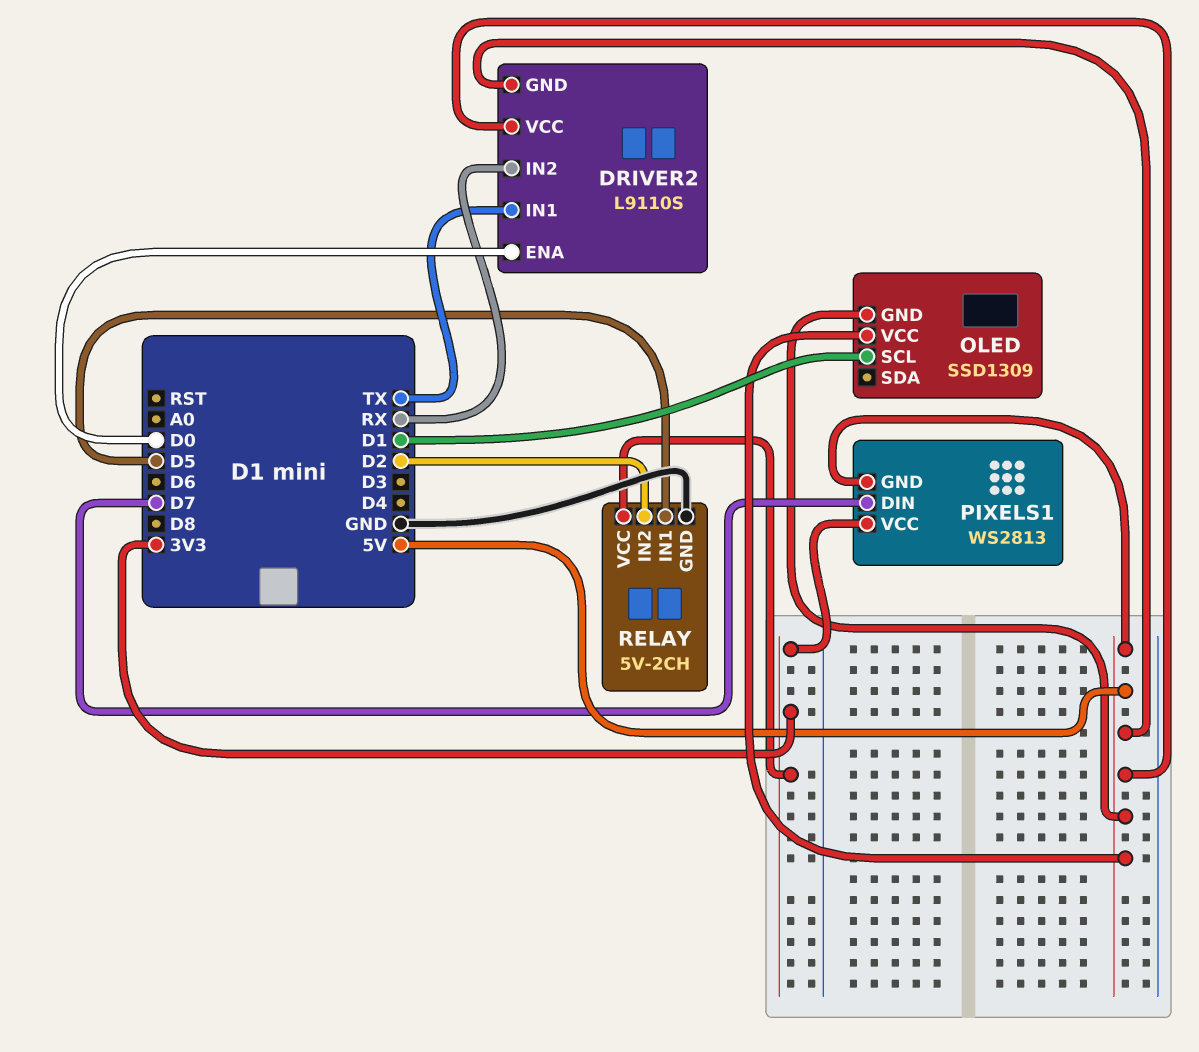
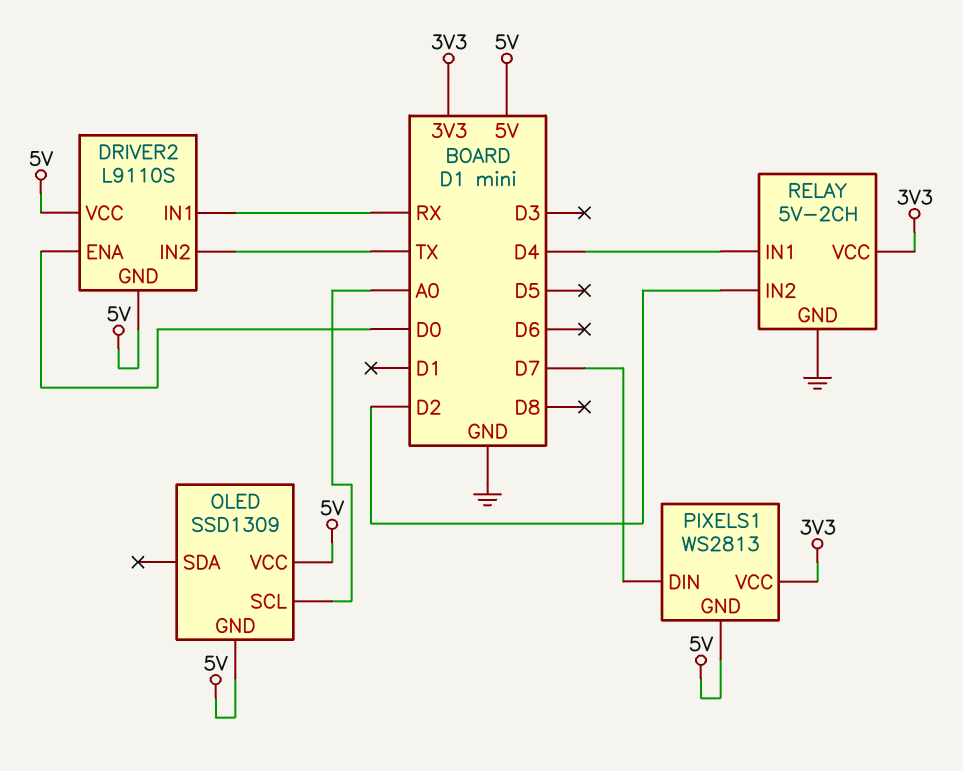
DRIVER2 pin IN1: TX -> RX
DRIVER2 pin IN2: RX -> TX
OLED pin SCL: D1 -> A0
RELAY pin IN1: D5 -> D4

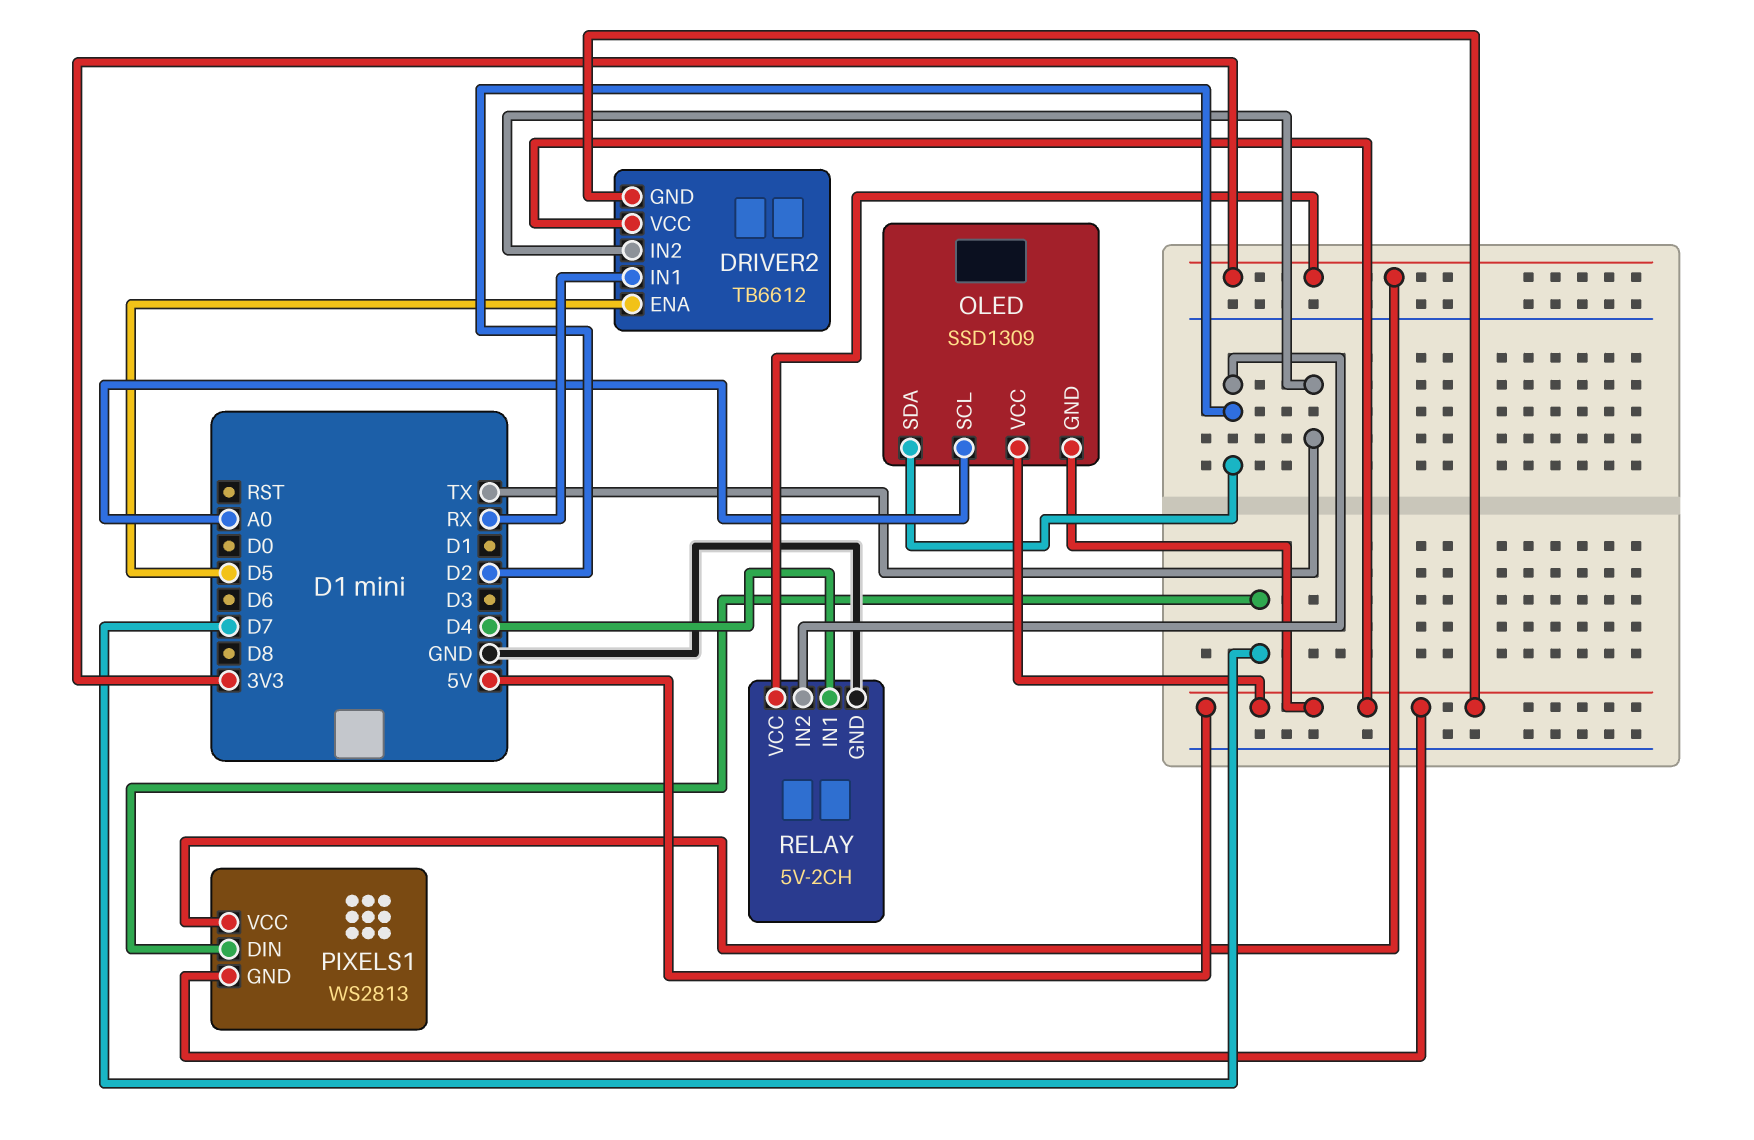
DRIVER2: L9110S -> TB6612
DRIVER2 pin ENA: D0 -> D5
OLED pin SDA: none -> D2

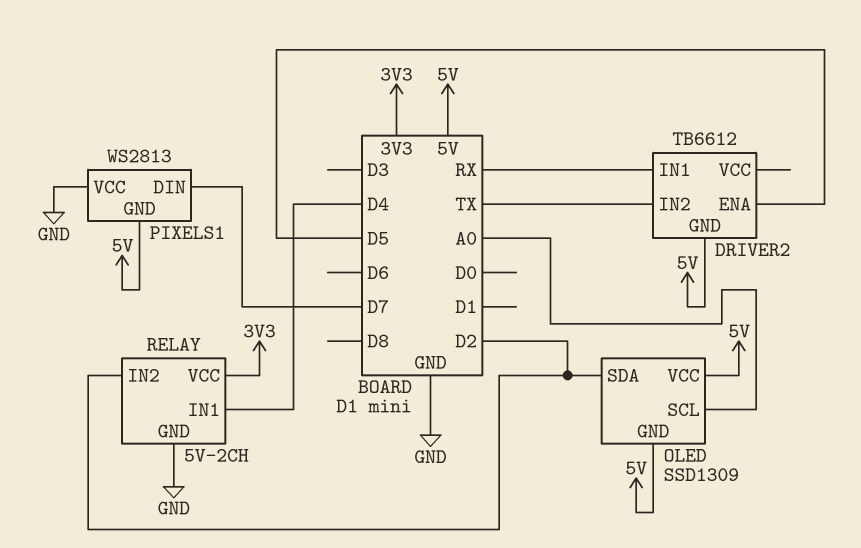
DRIVER2 pin VCC: 5V -> none
PIXELS1 pin VCC: 3V3 -> GND

